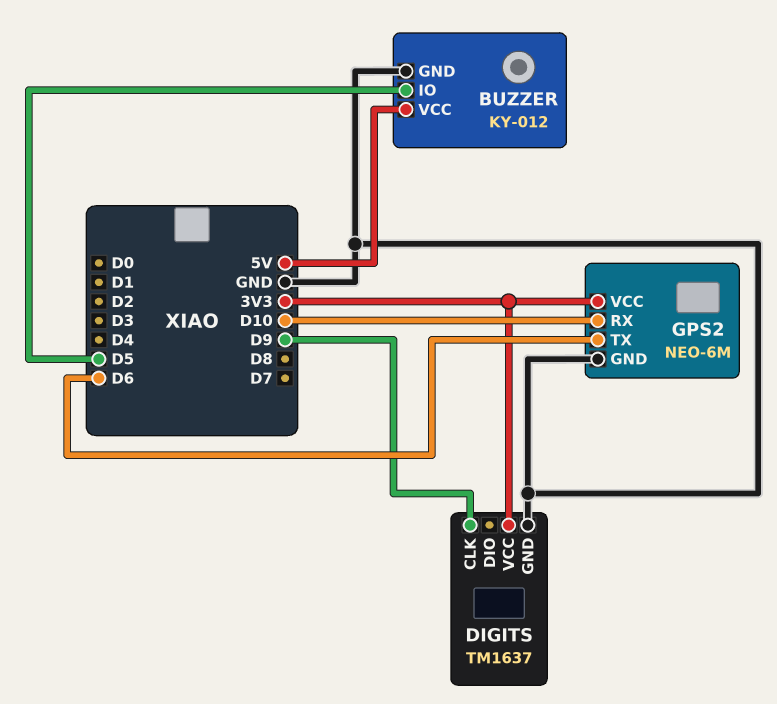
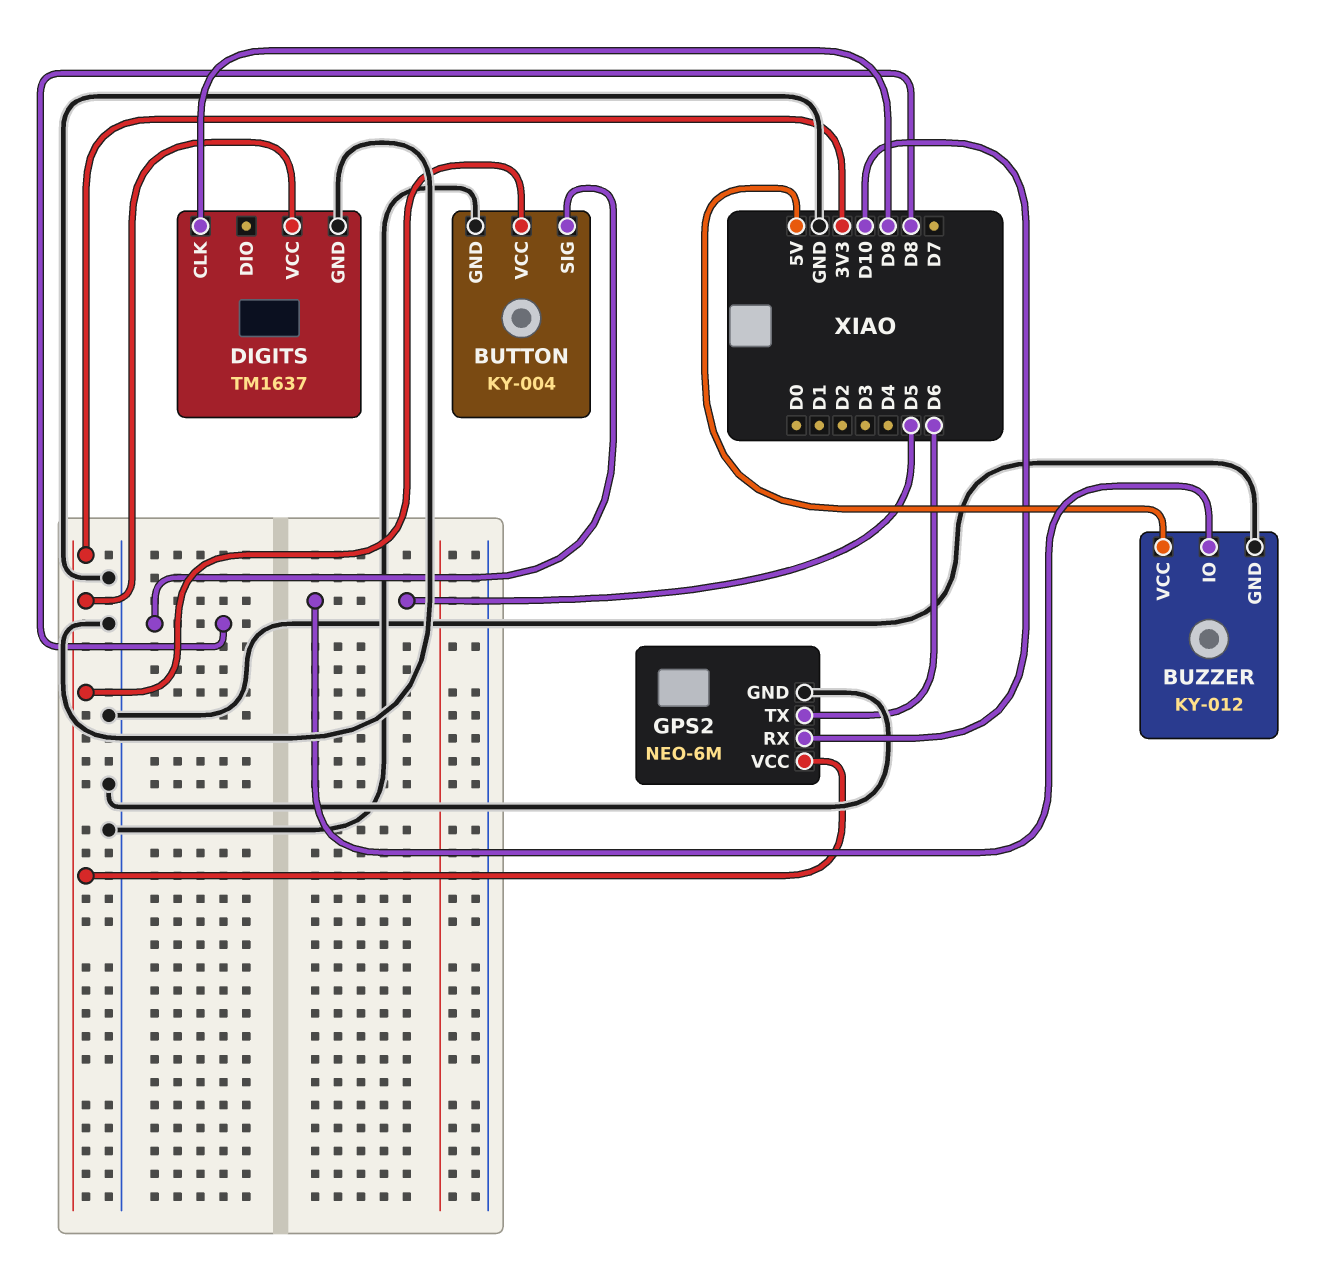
BUTTON: none -> KY-004
BUTTON pin GND: none -> GND
BUTTON pin SIG: none -> D8
BUTTON pin VCC: none -> 3V3

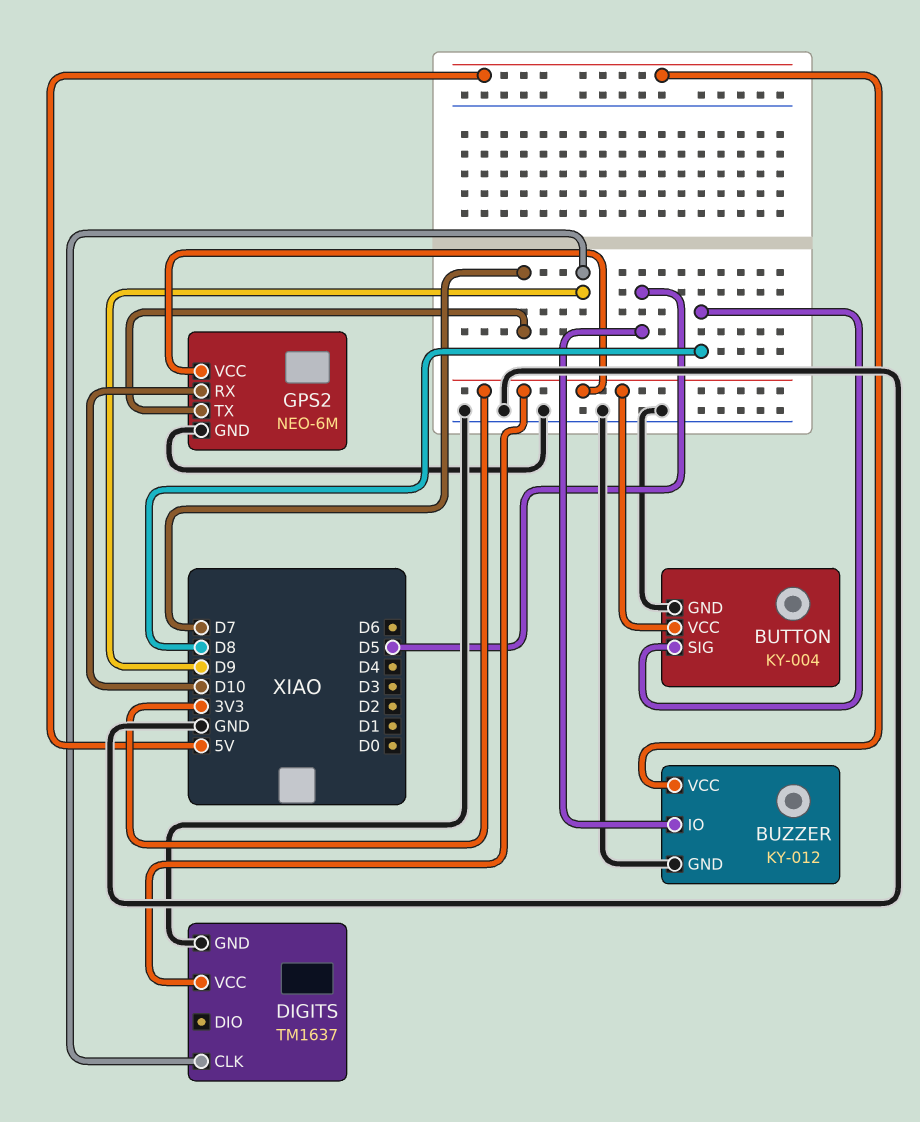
GPS2 pin TX: D6 -> D7

